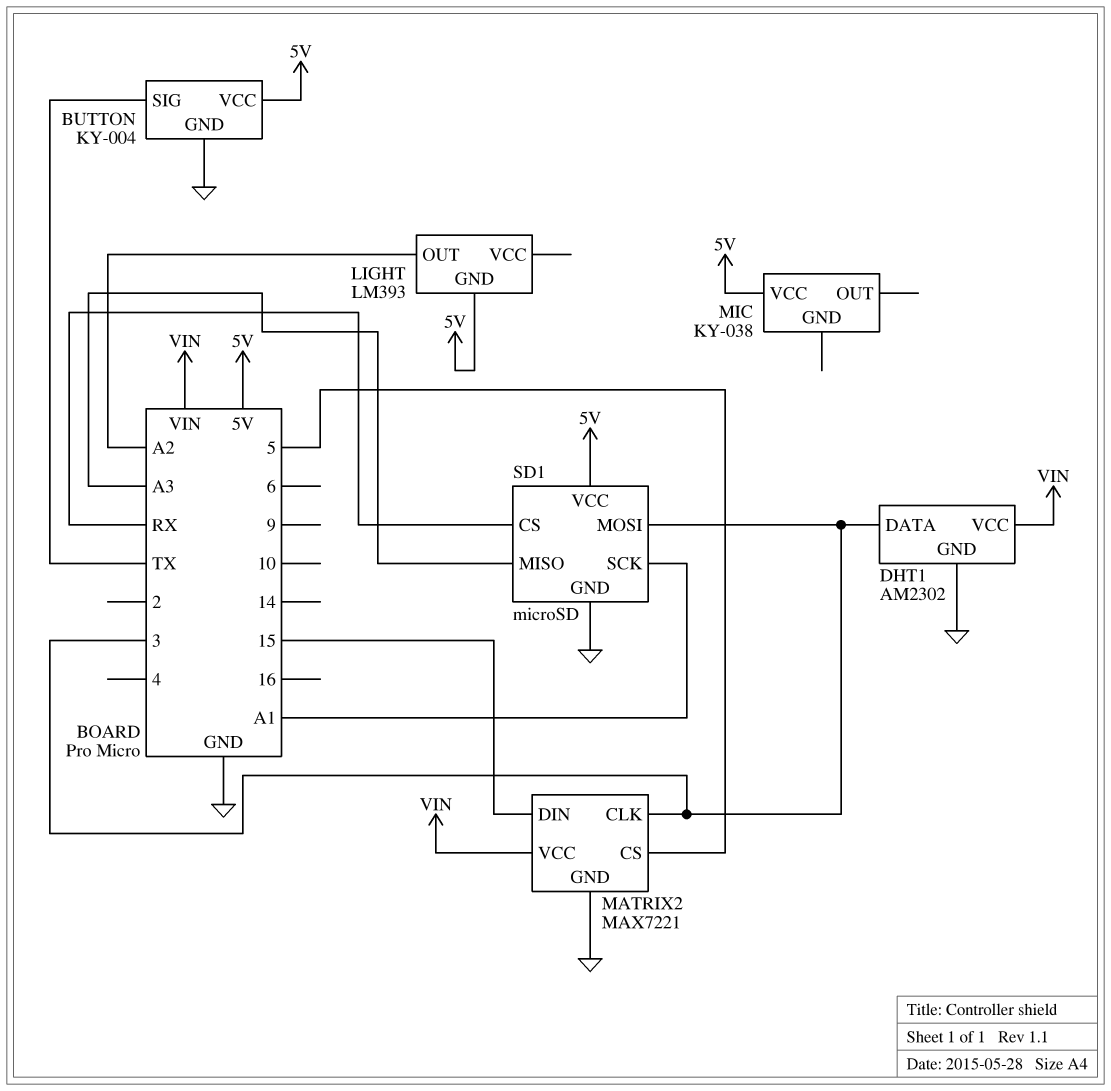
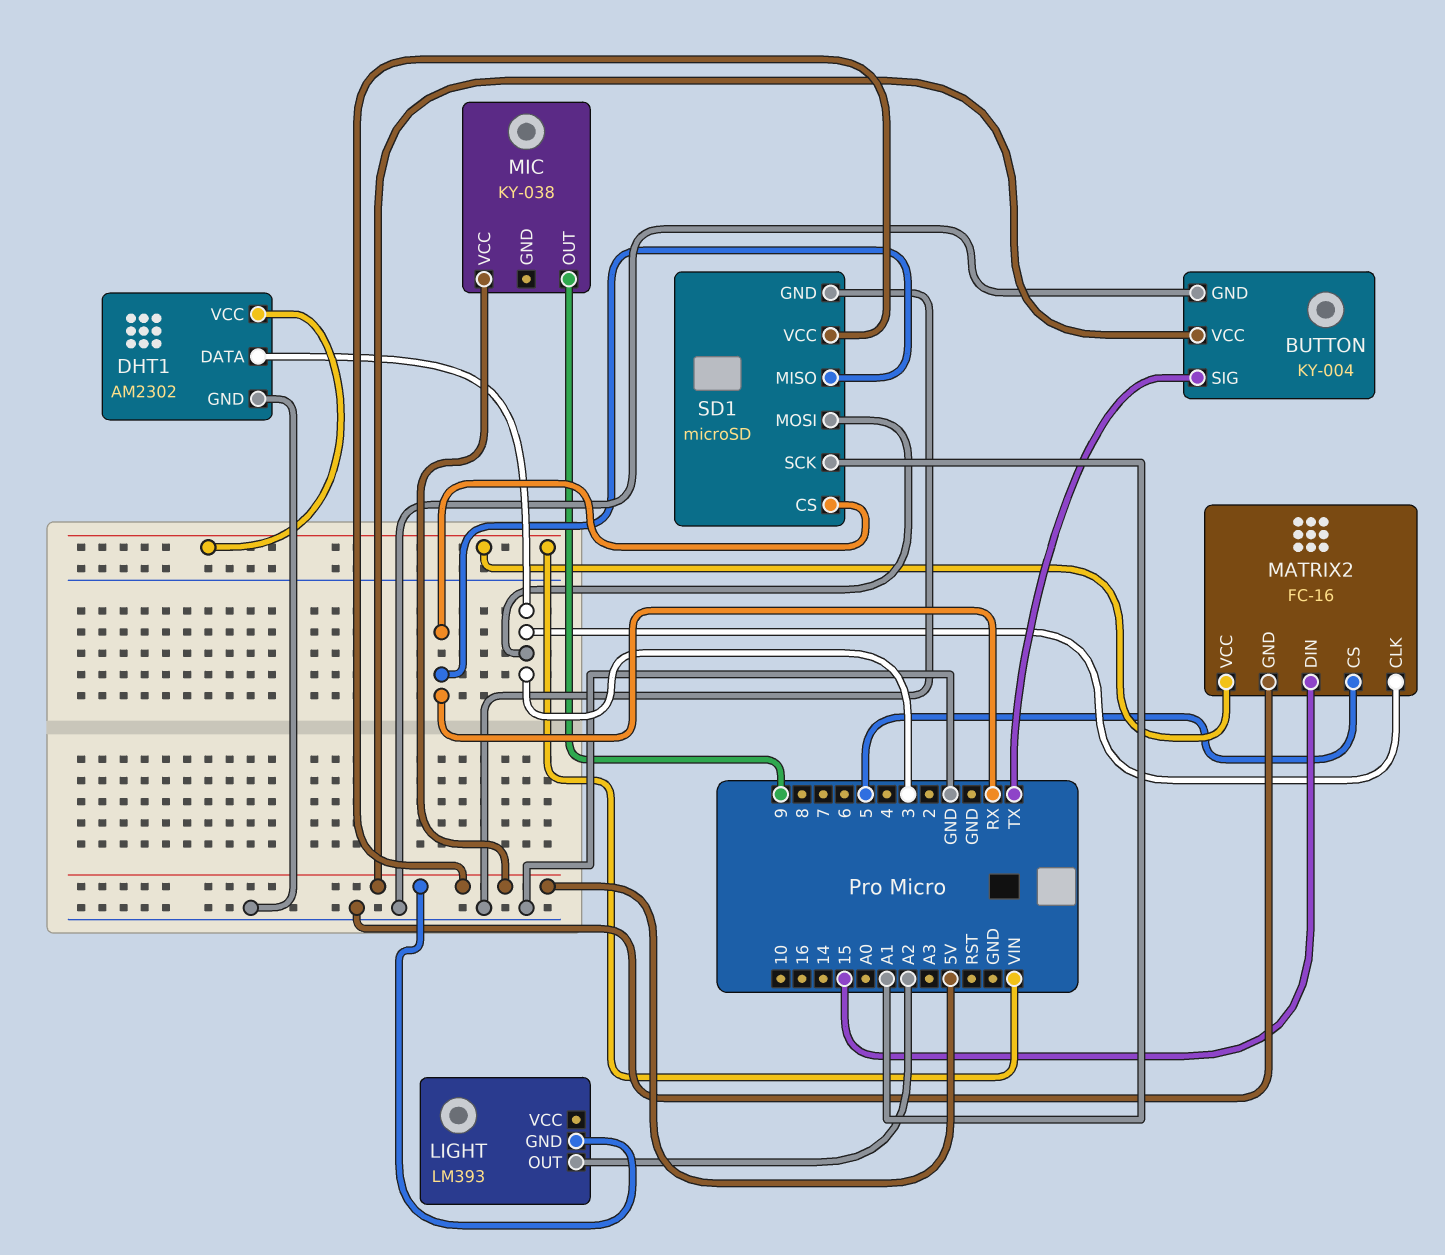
MATRIX2: MAX7221 -> FC-16
MIC pin OUT: none -> 9
SD1 pin MISO: A3 -> RX

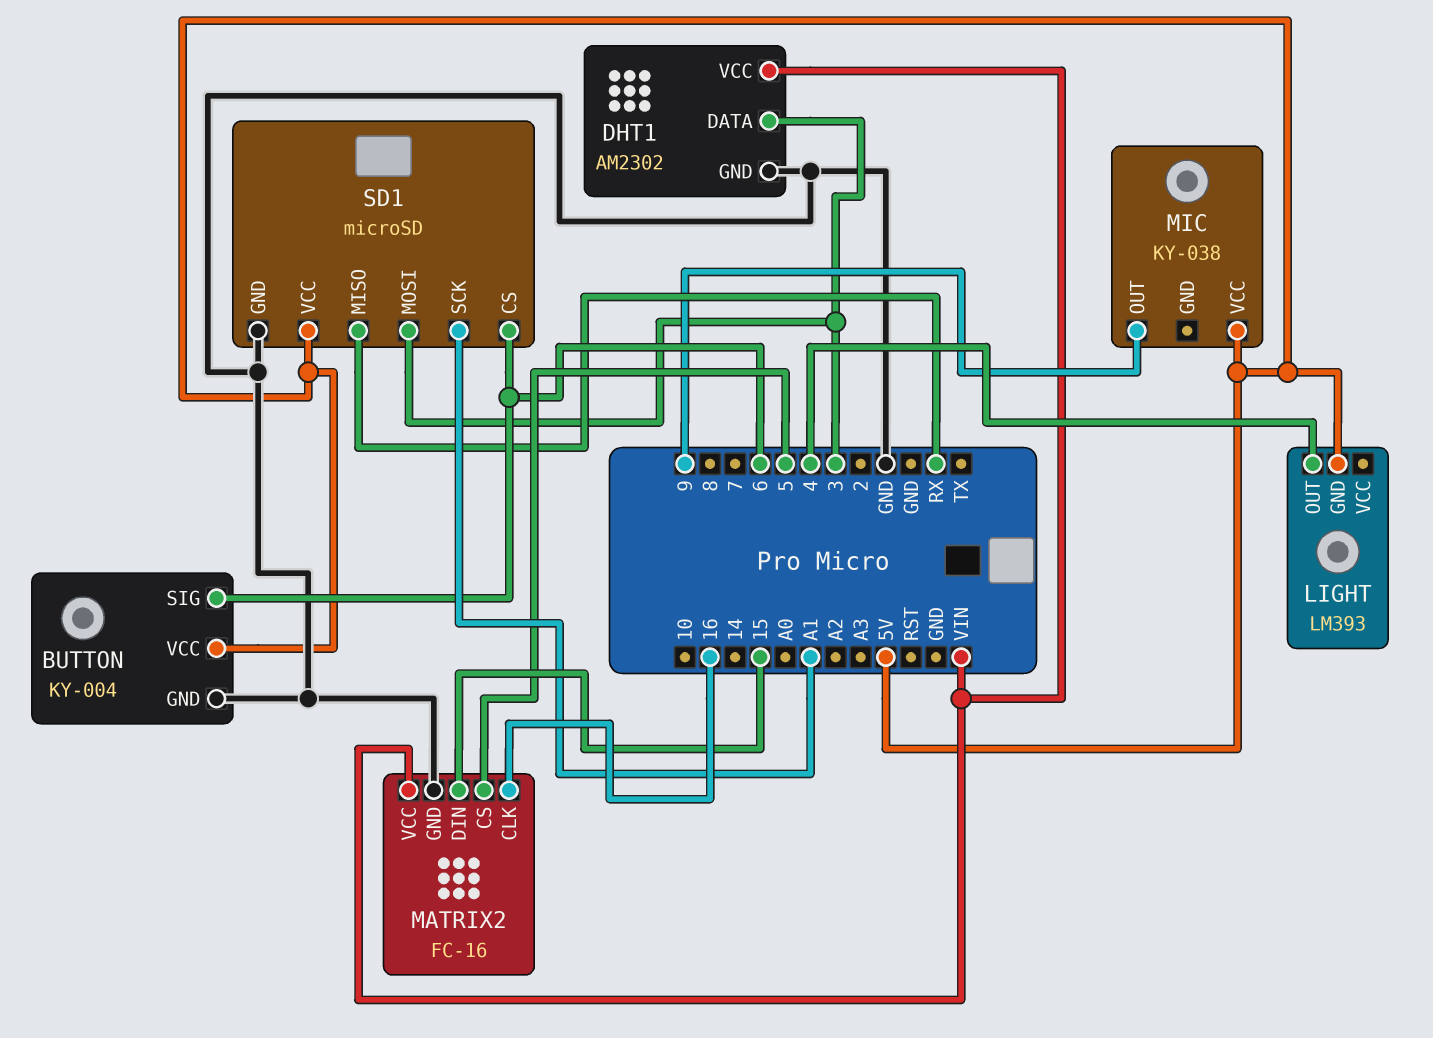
BUTTON pin SIG: TX -> 6
LIGHT pin OUT: A2 -> 4
MATRIX2 pin CLK: 3 -> 16
SD1 pin CS: RX -> 6

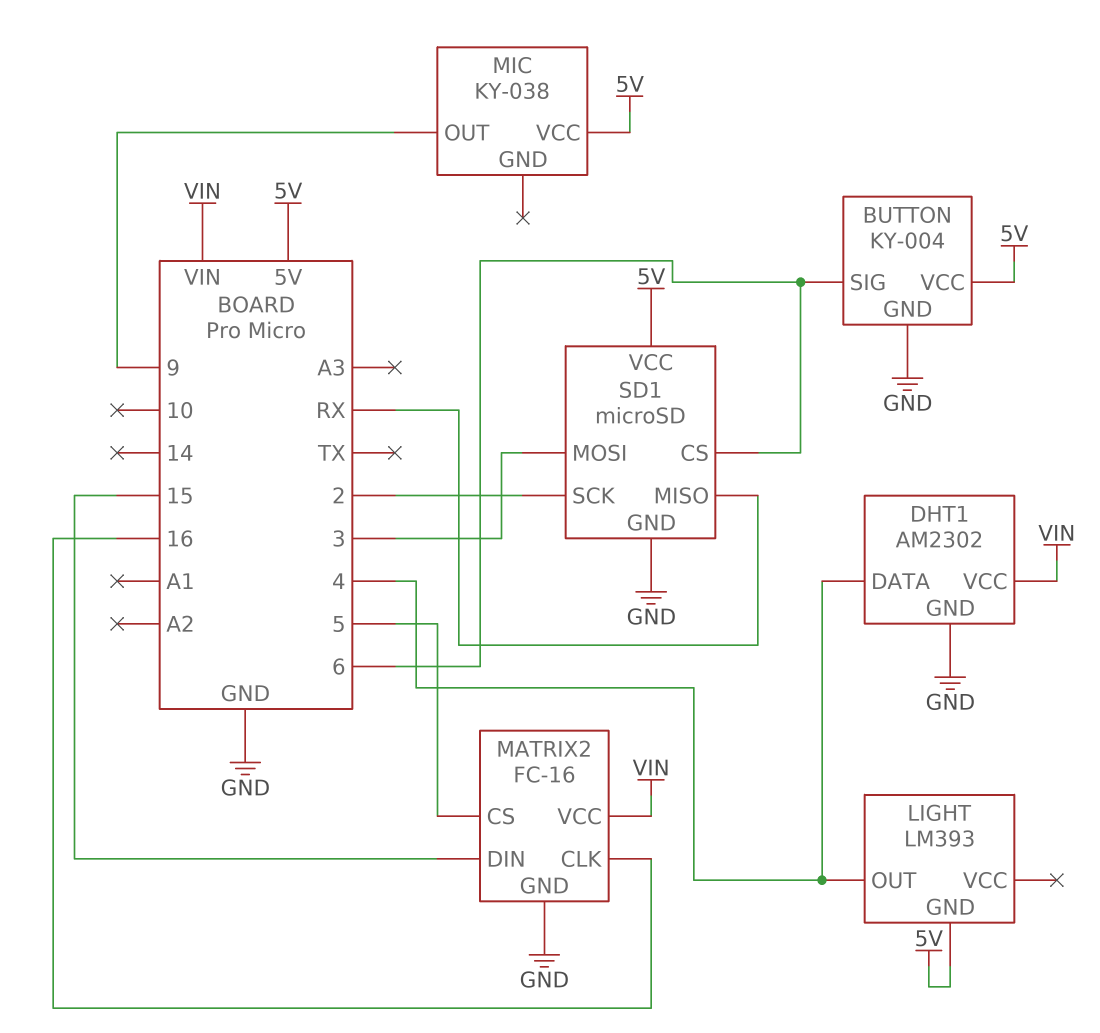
DHT1 pin DATA: 3 -> 4
SD1 pin SCK: A1 -> 2

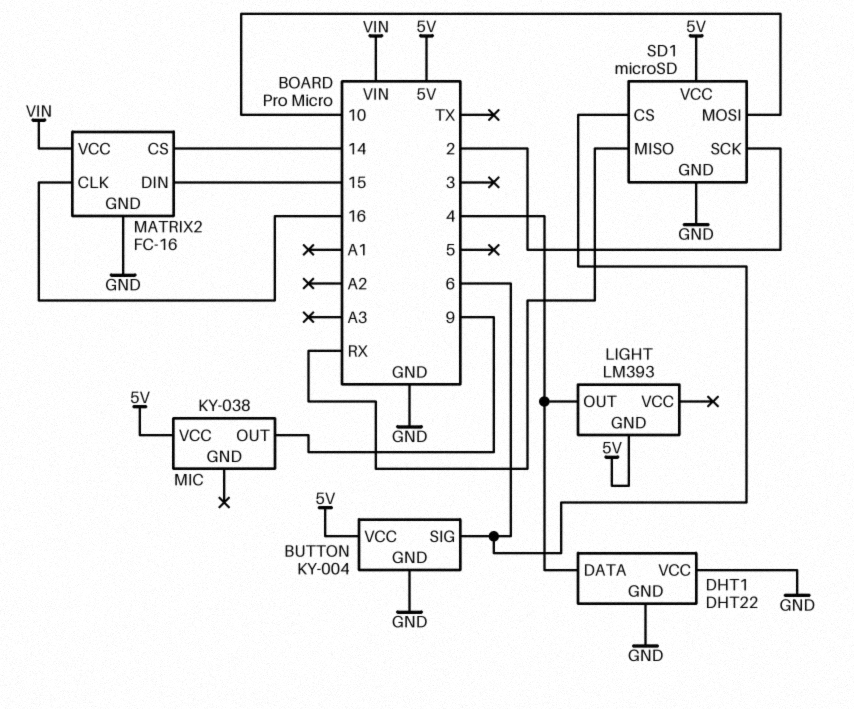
DHT1: AM2302 -> DHT22
DHT1 pin VCC: VIN -> GND
MATRIX2 pin CS: 5 -> 14
SD1 pin MOSI: 3 -> 10

